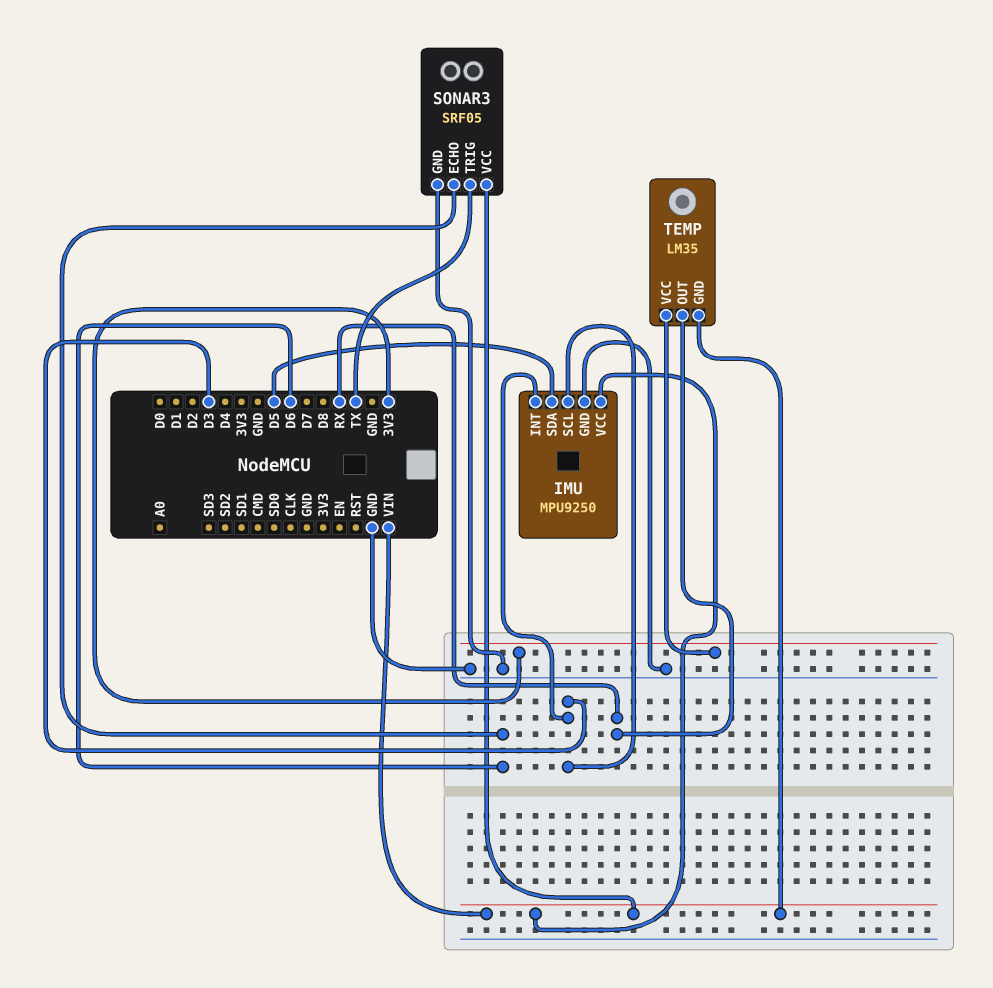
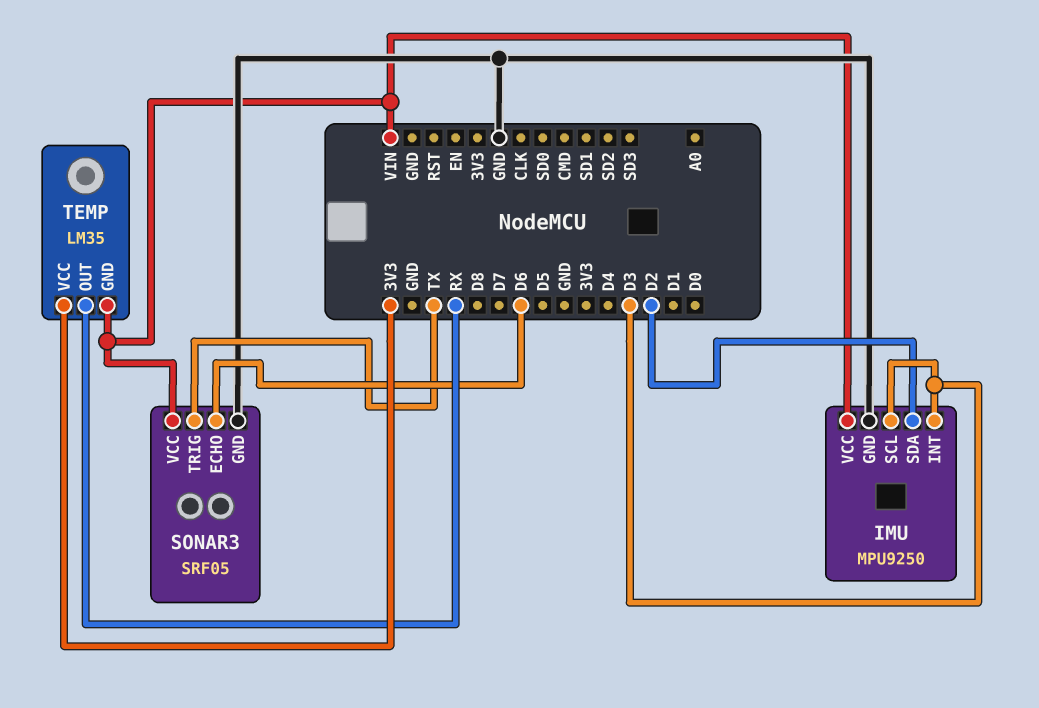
IMU pin SDA: D5 -> D2

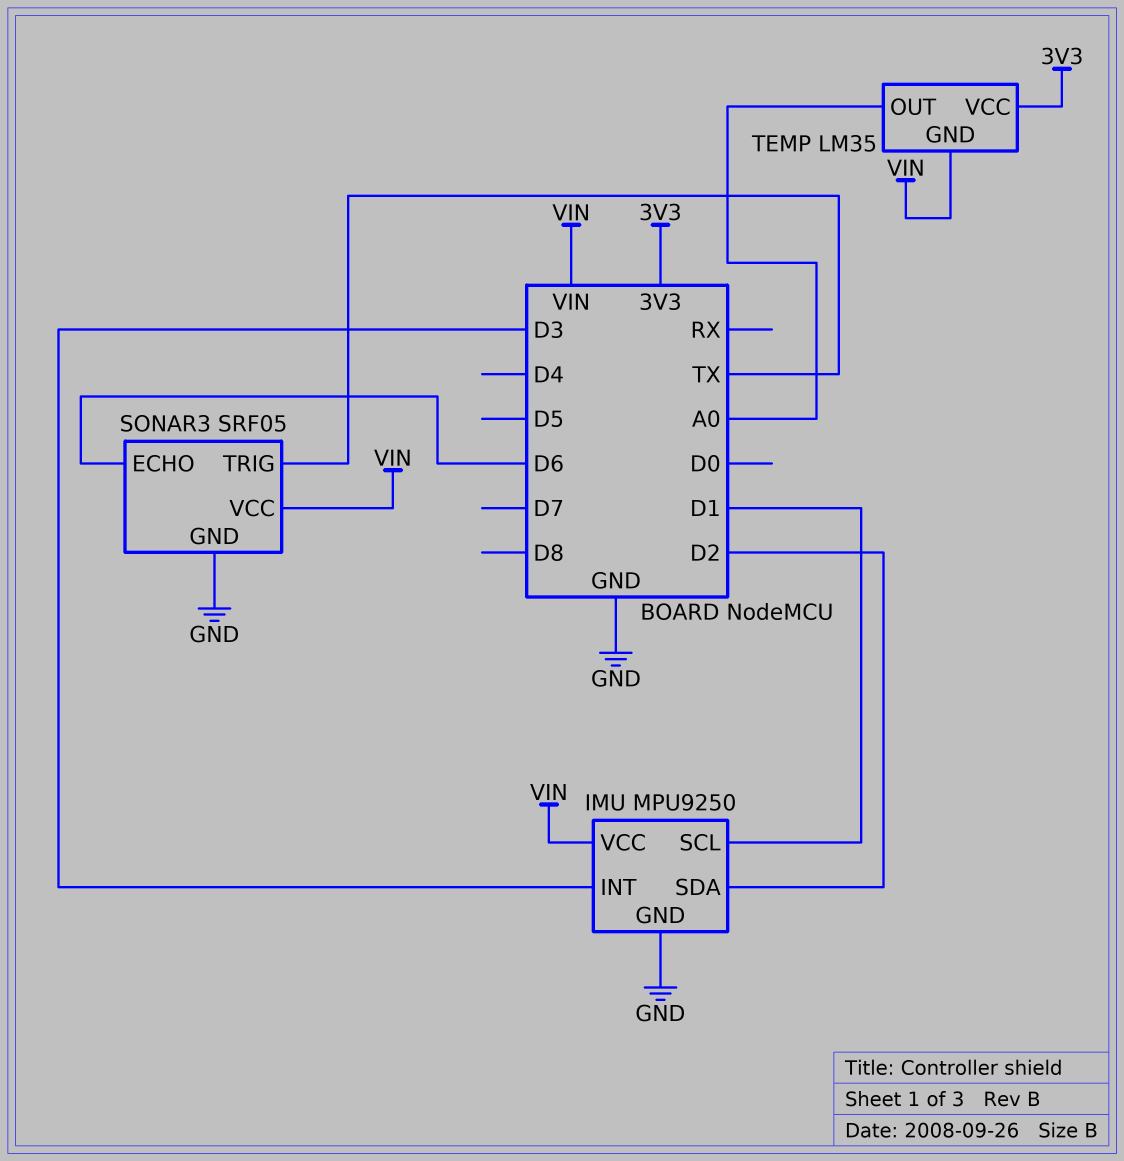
IMU pin SCL: D3 -> D1
TEMP pin OUT: RX -> A0

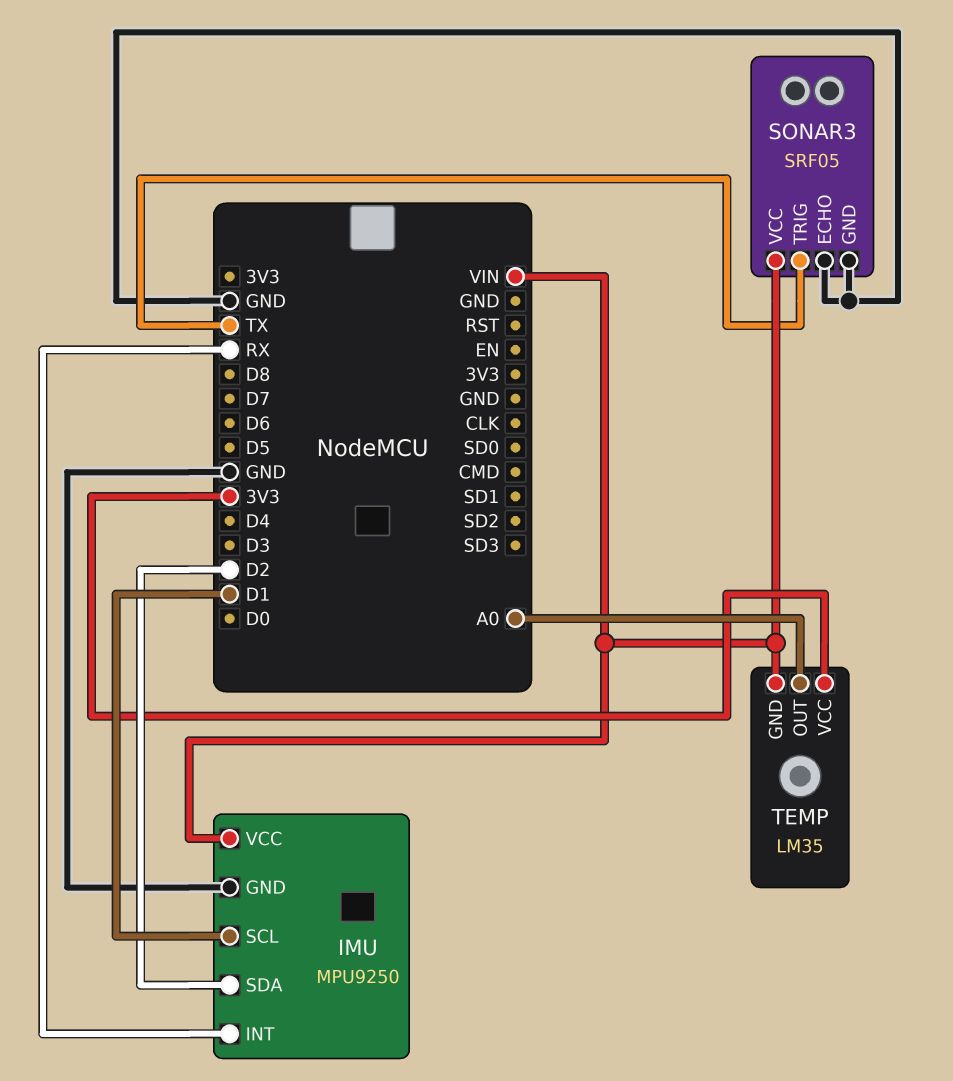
IMU pin INT: D3 -> RX
SONAR3 pin ECHO: D6 -> GND

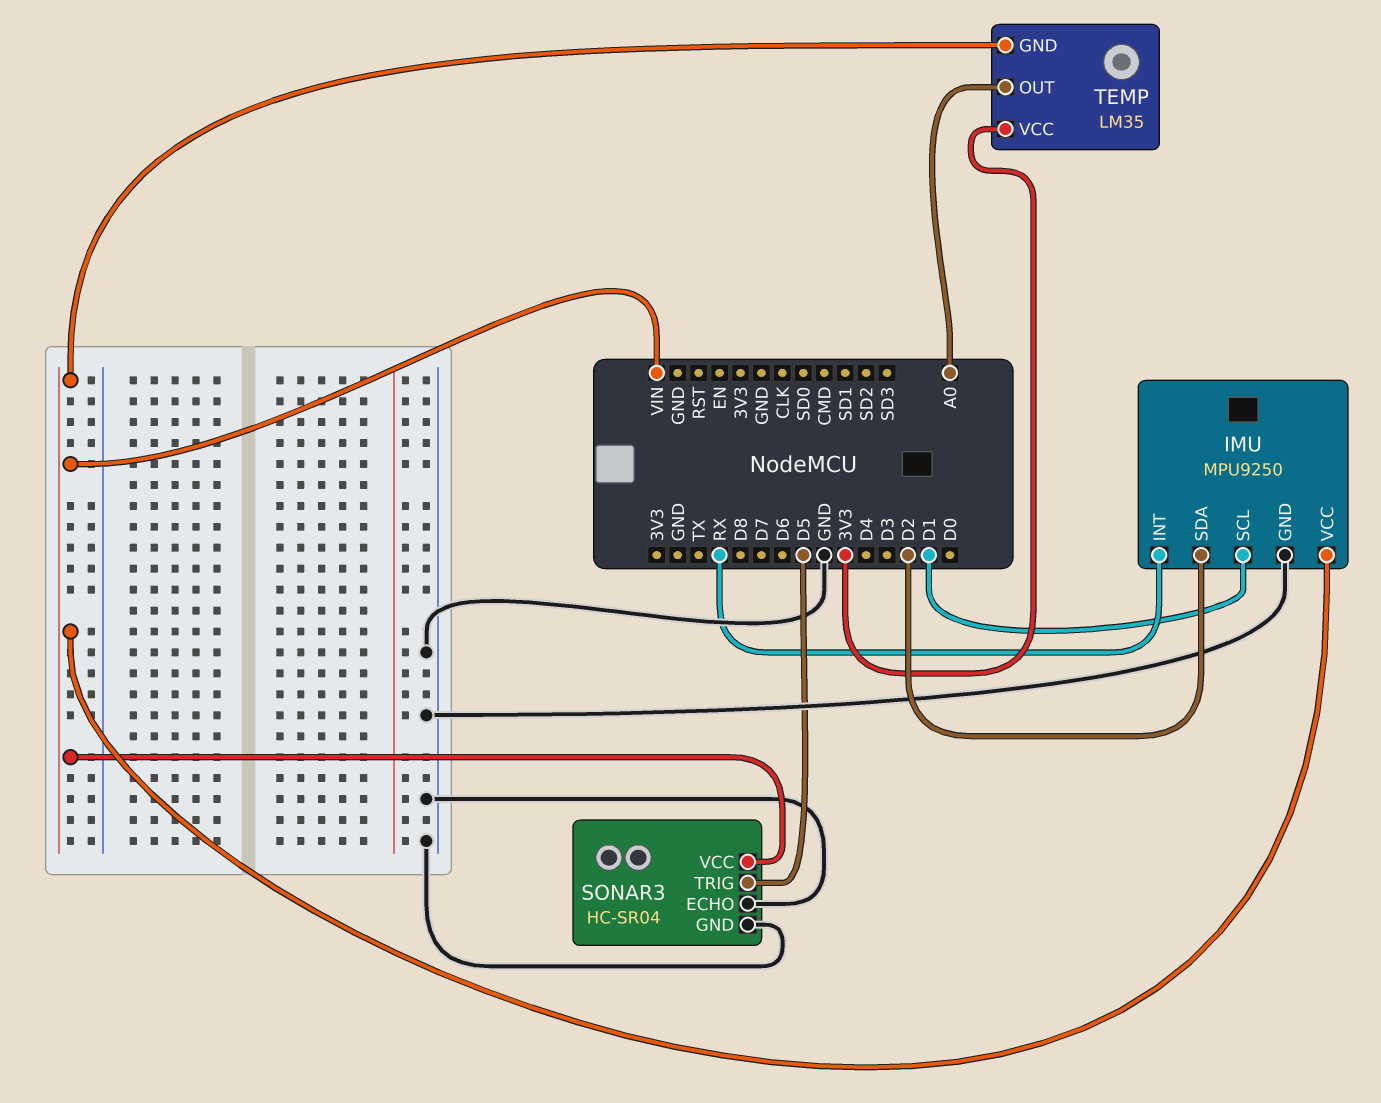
SONAR3: SRF05 -> HC-SR04
SONAR3 pin TRIG: TX -> D5

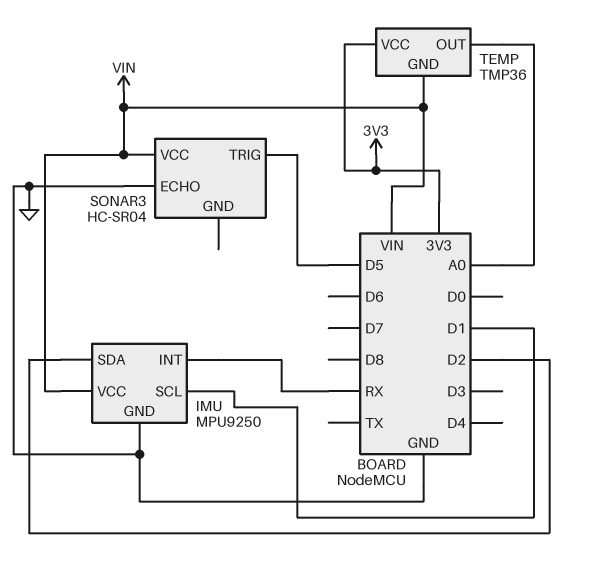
SONAR3 pin GND: GND -> none
TEMP: LM35 -> TMP36

